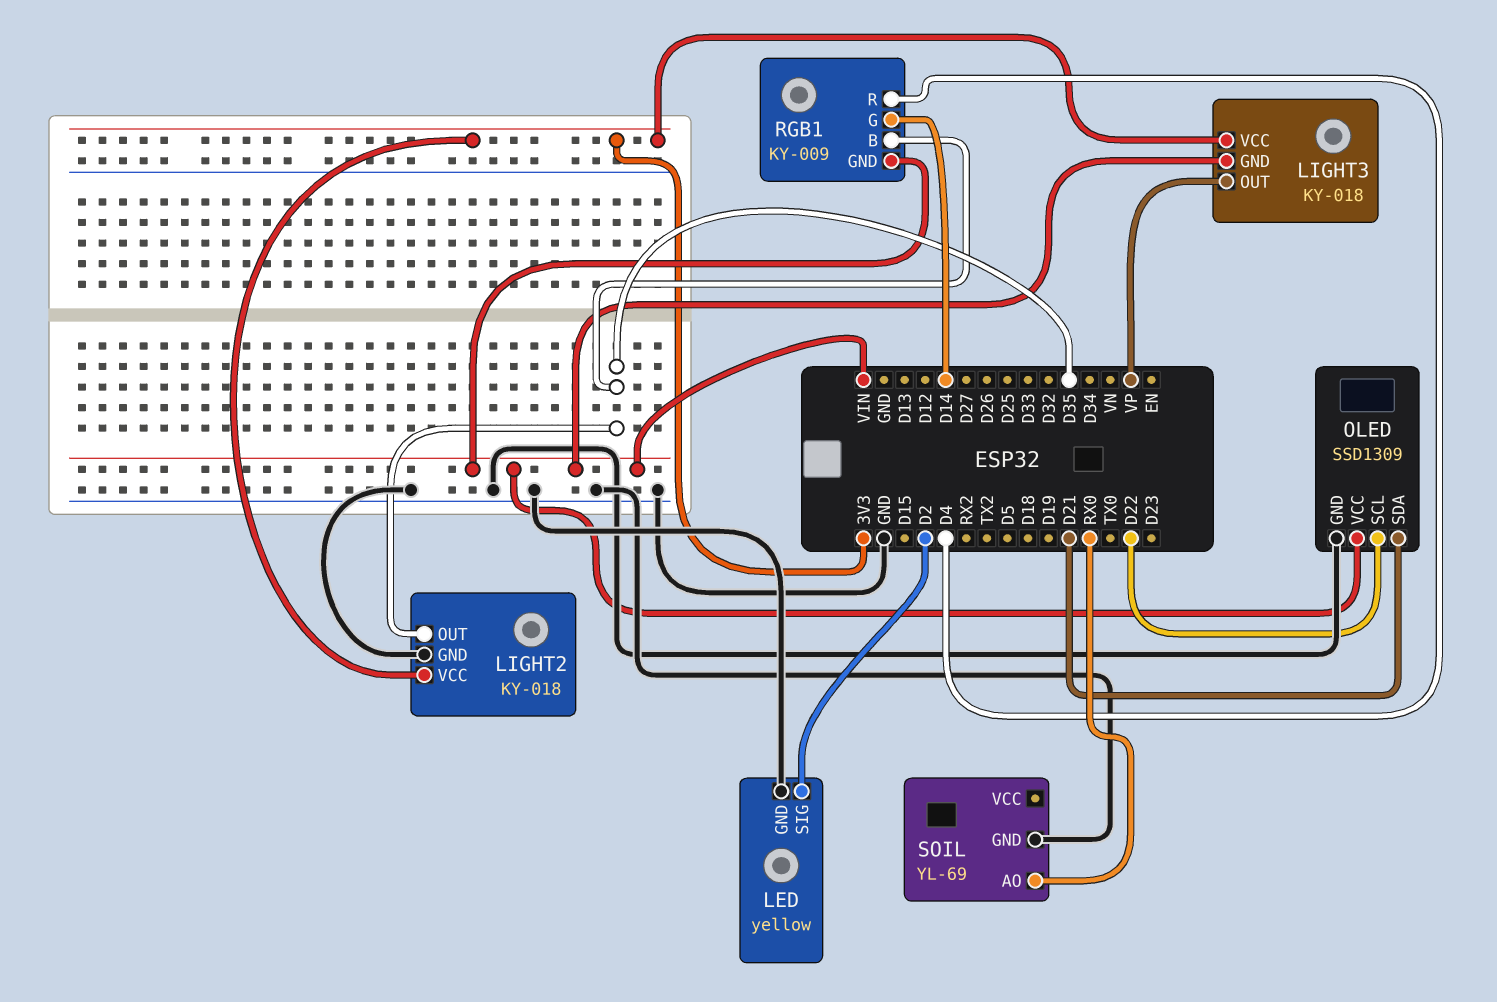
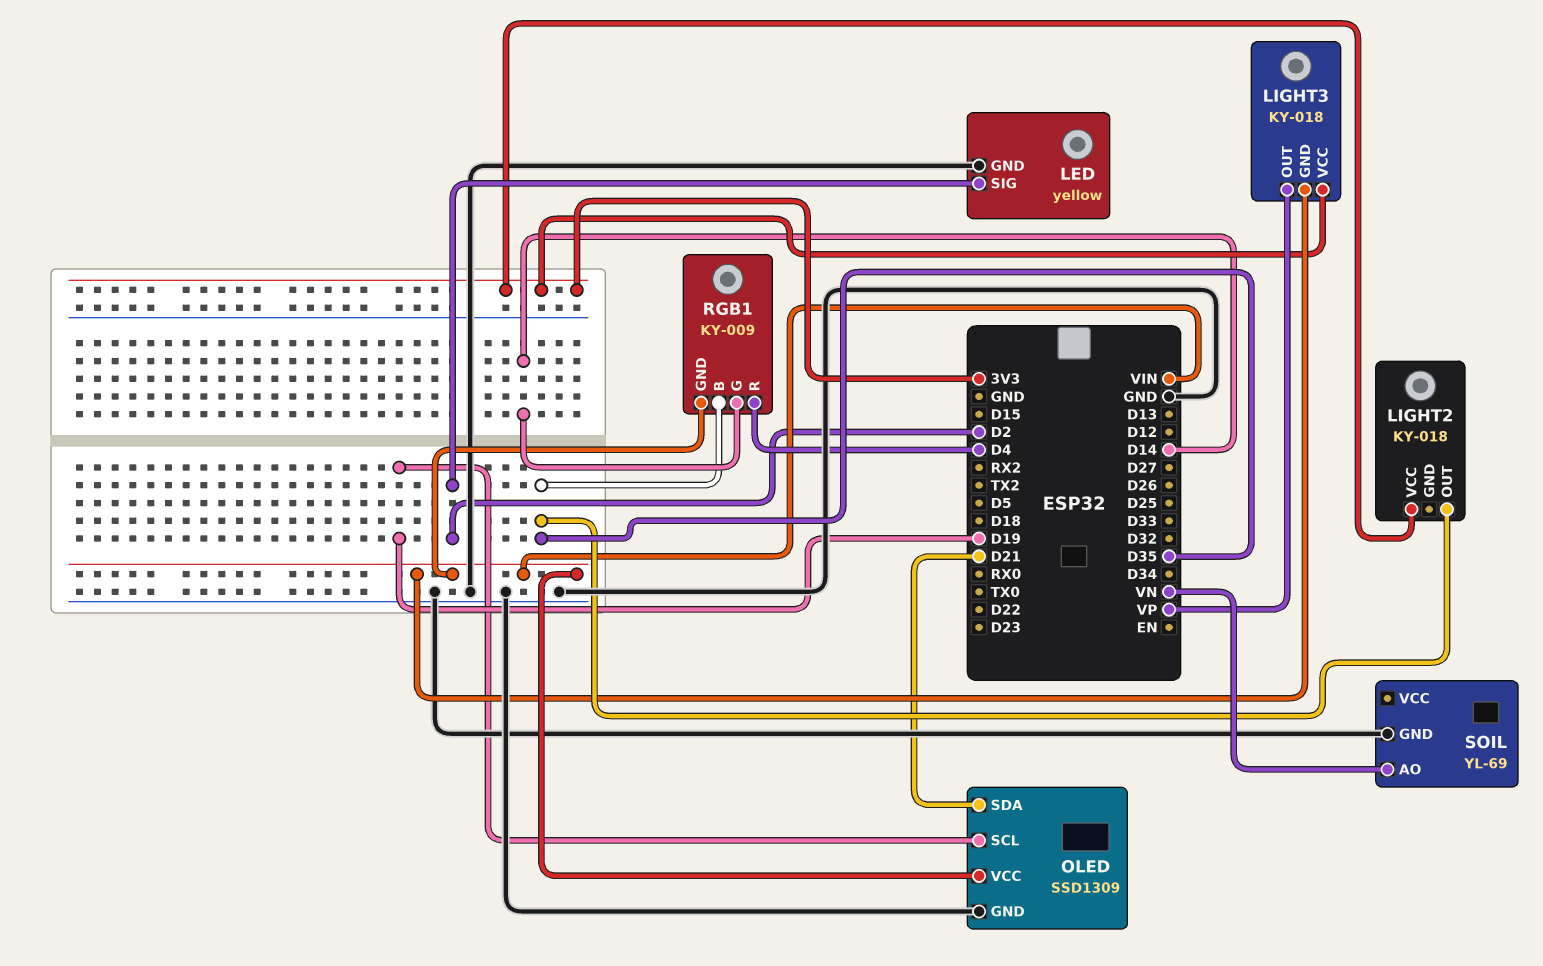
LIGHT2 pin GND: GND -> none
OLED pin SCL: D22 -> D19
SOIL pin AO: RX0 -> VN

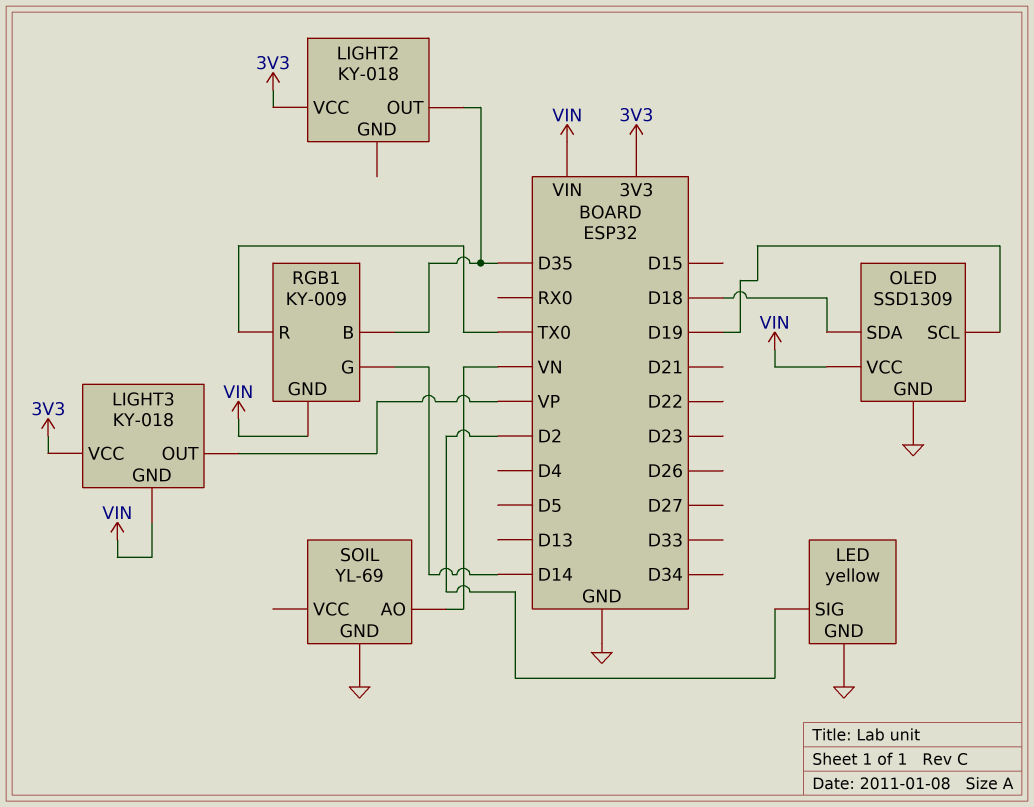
OLED pin SDA: D21 -> D18
RGB1 pin R: D4 -> TX0

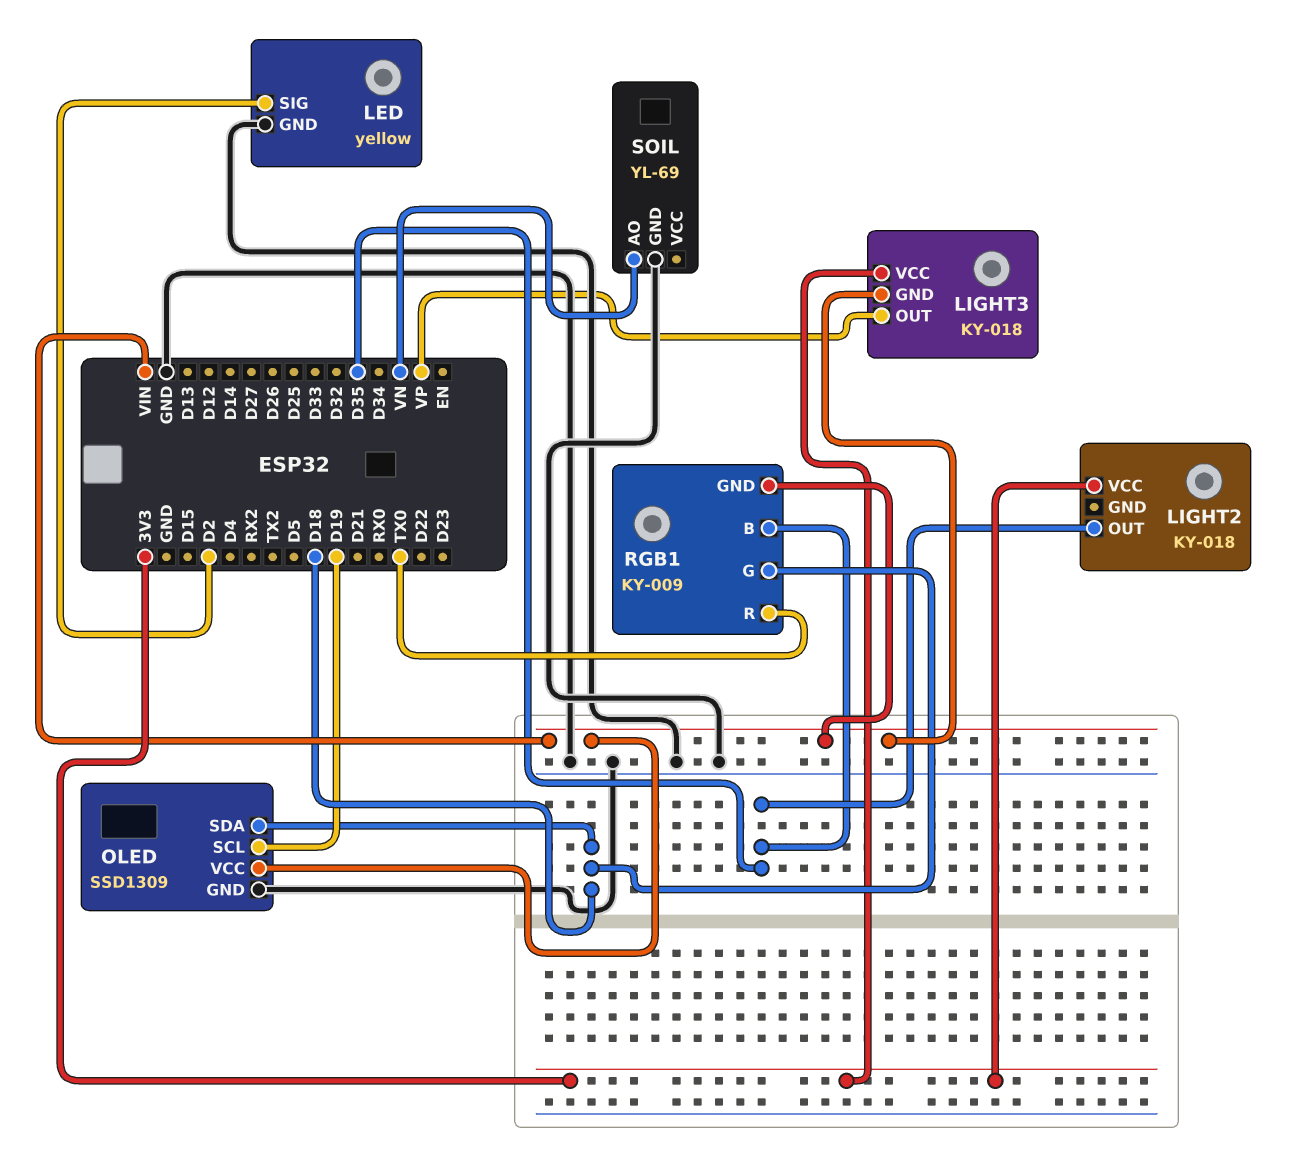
RGB1 pin G: D14 -> D18

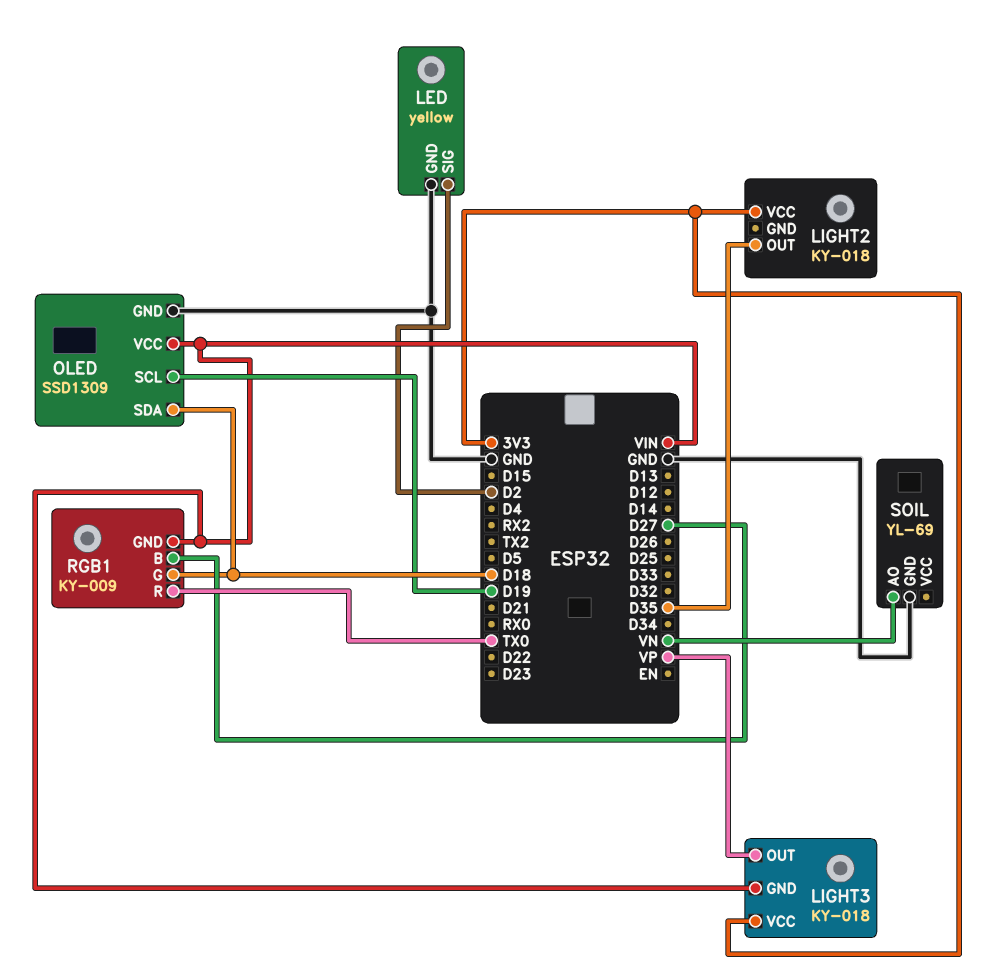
RGB1 pin B: D35 -> D27

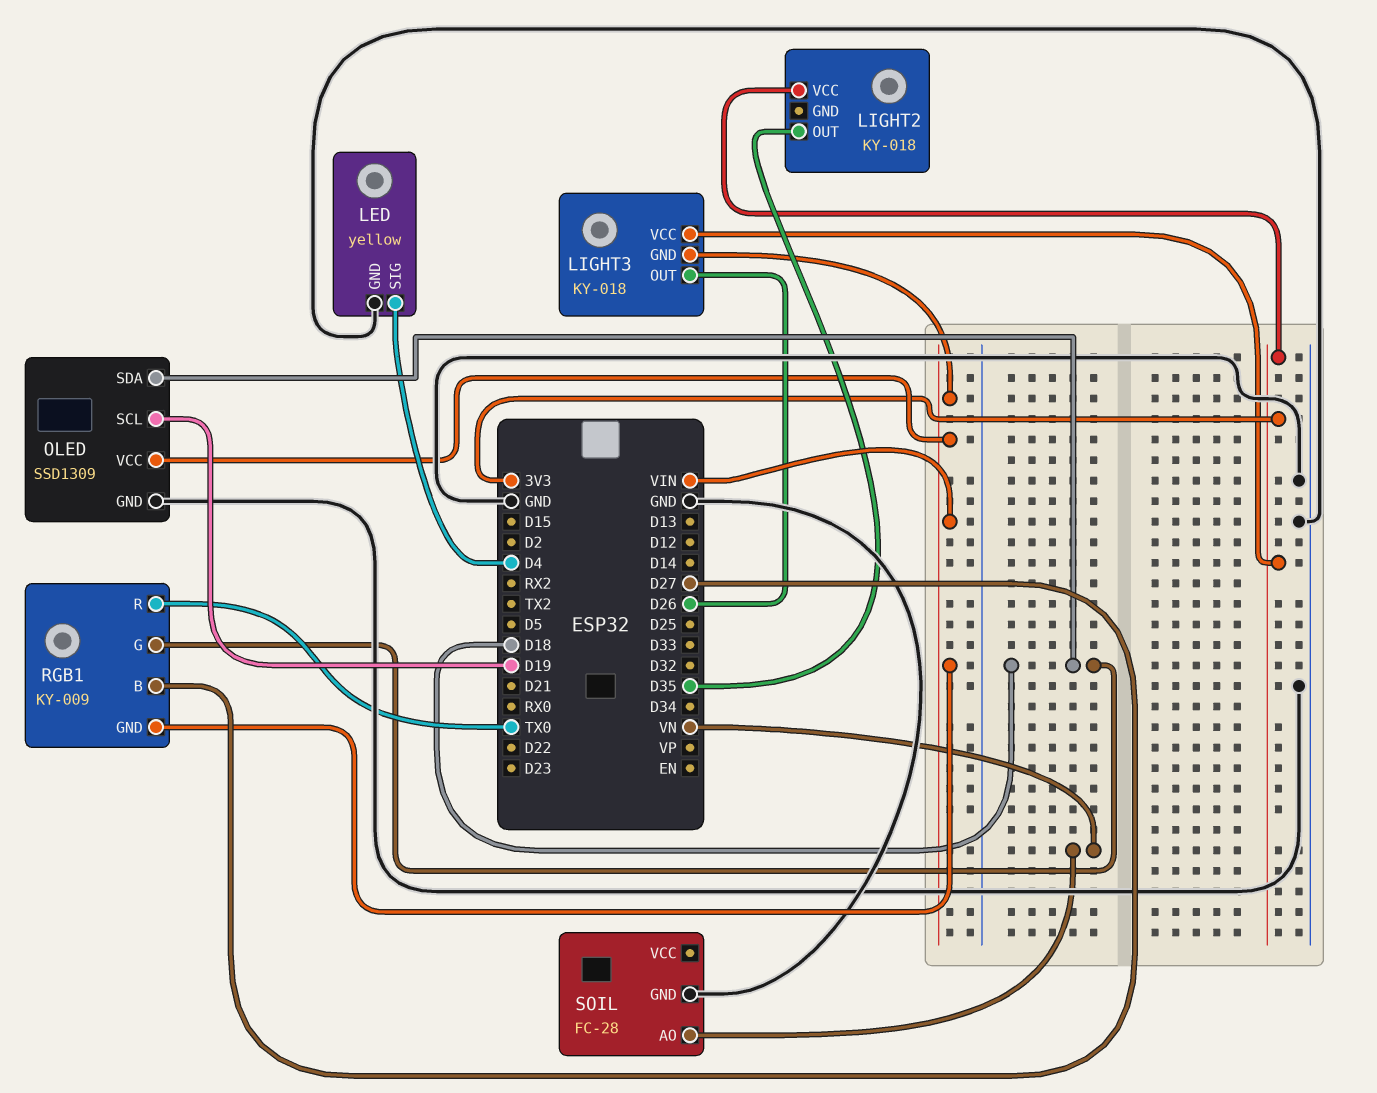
LED pin SIG: D2 -> D4
LIGHT3 pin OUT: VP -> D26
SOIL: YL-69 -> FC-28

